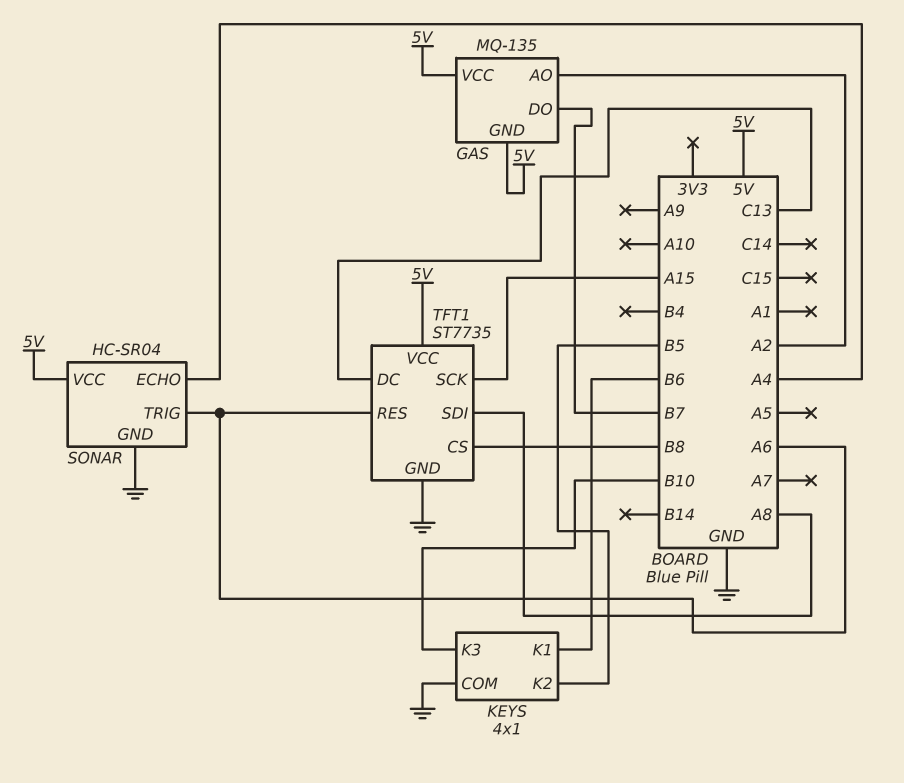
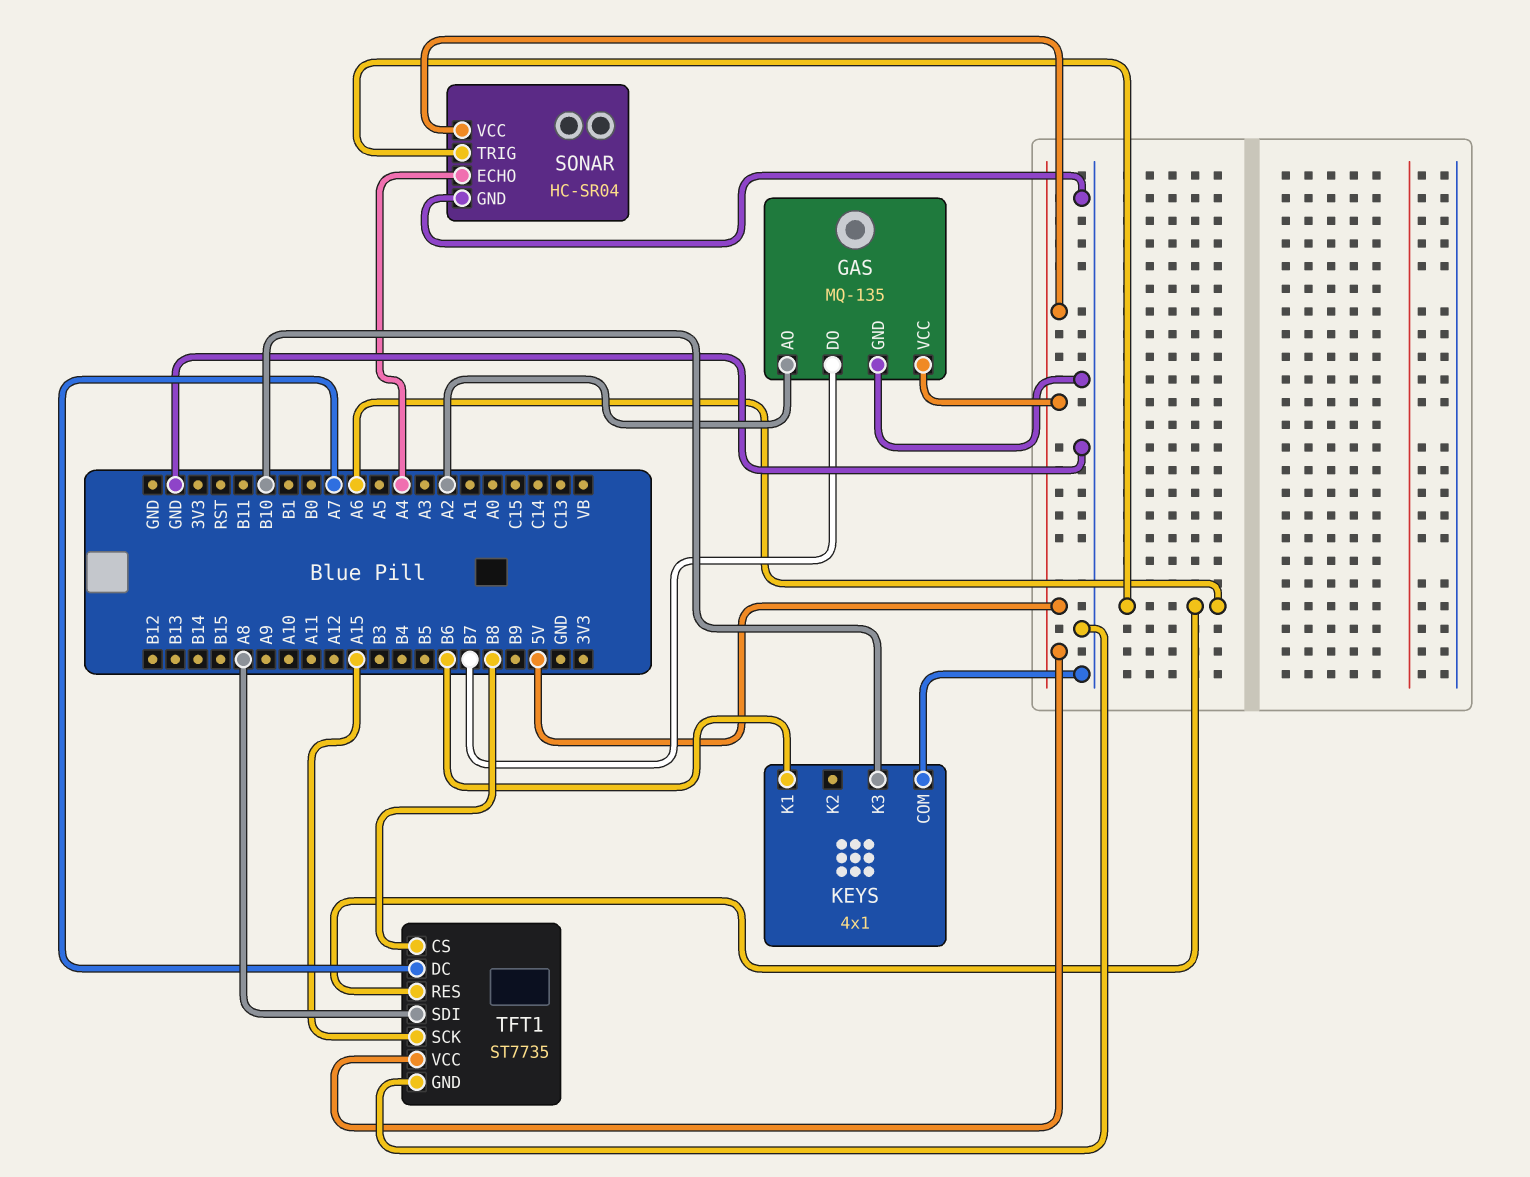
GAS pin GND: 5V -> GND
KEYS pin K2: B5 -> none
TFT1 pin DC: C13 -> A7

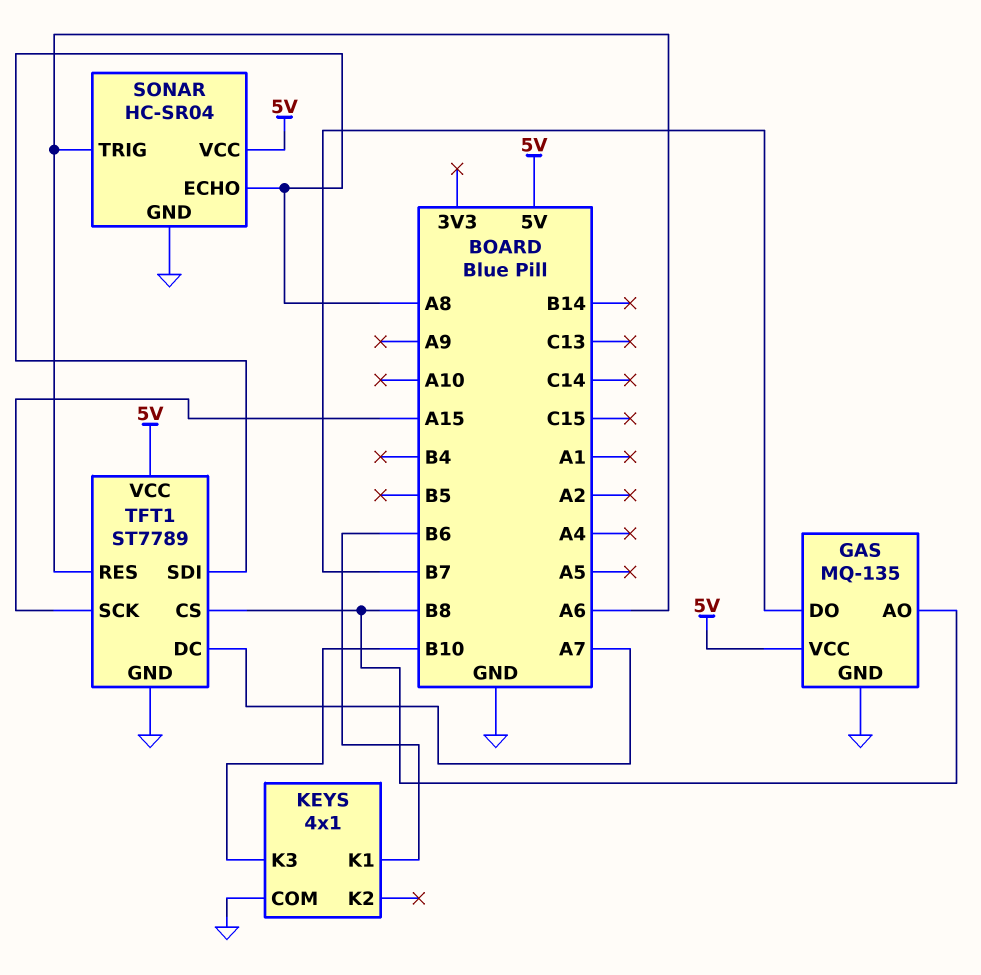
GAS pin AO: A2 -> B8
SONAR pin ECHO: A4 -> A8
TFT1: ST7735 -> ST7789

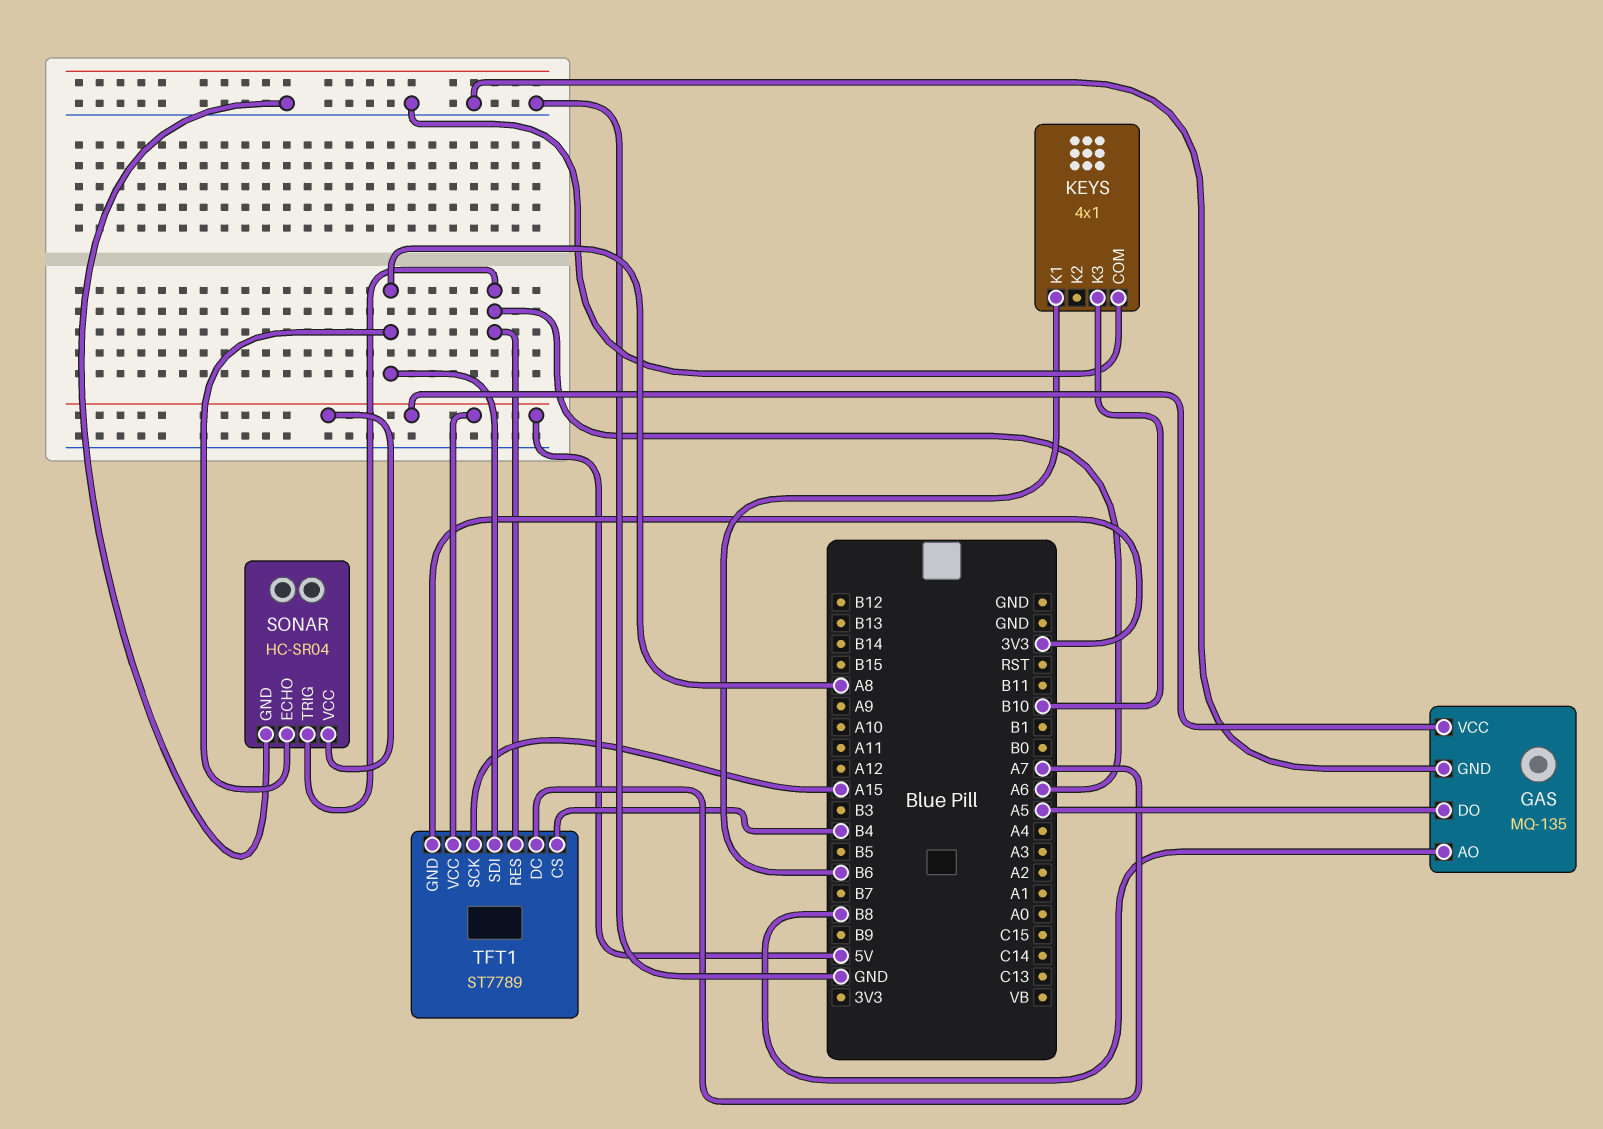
GAS pin DO: B7 -> A5
TFT1 pin CS: B8 -> B4
TFT1 pin GND: GND -> 3V3

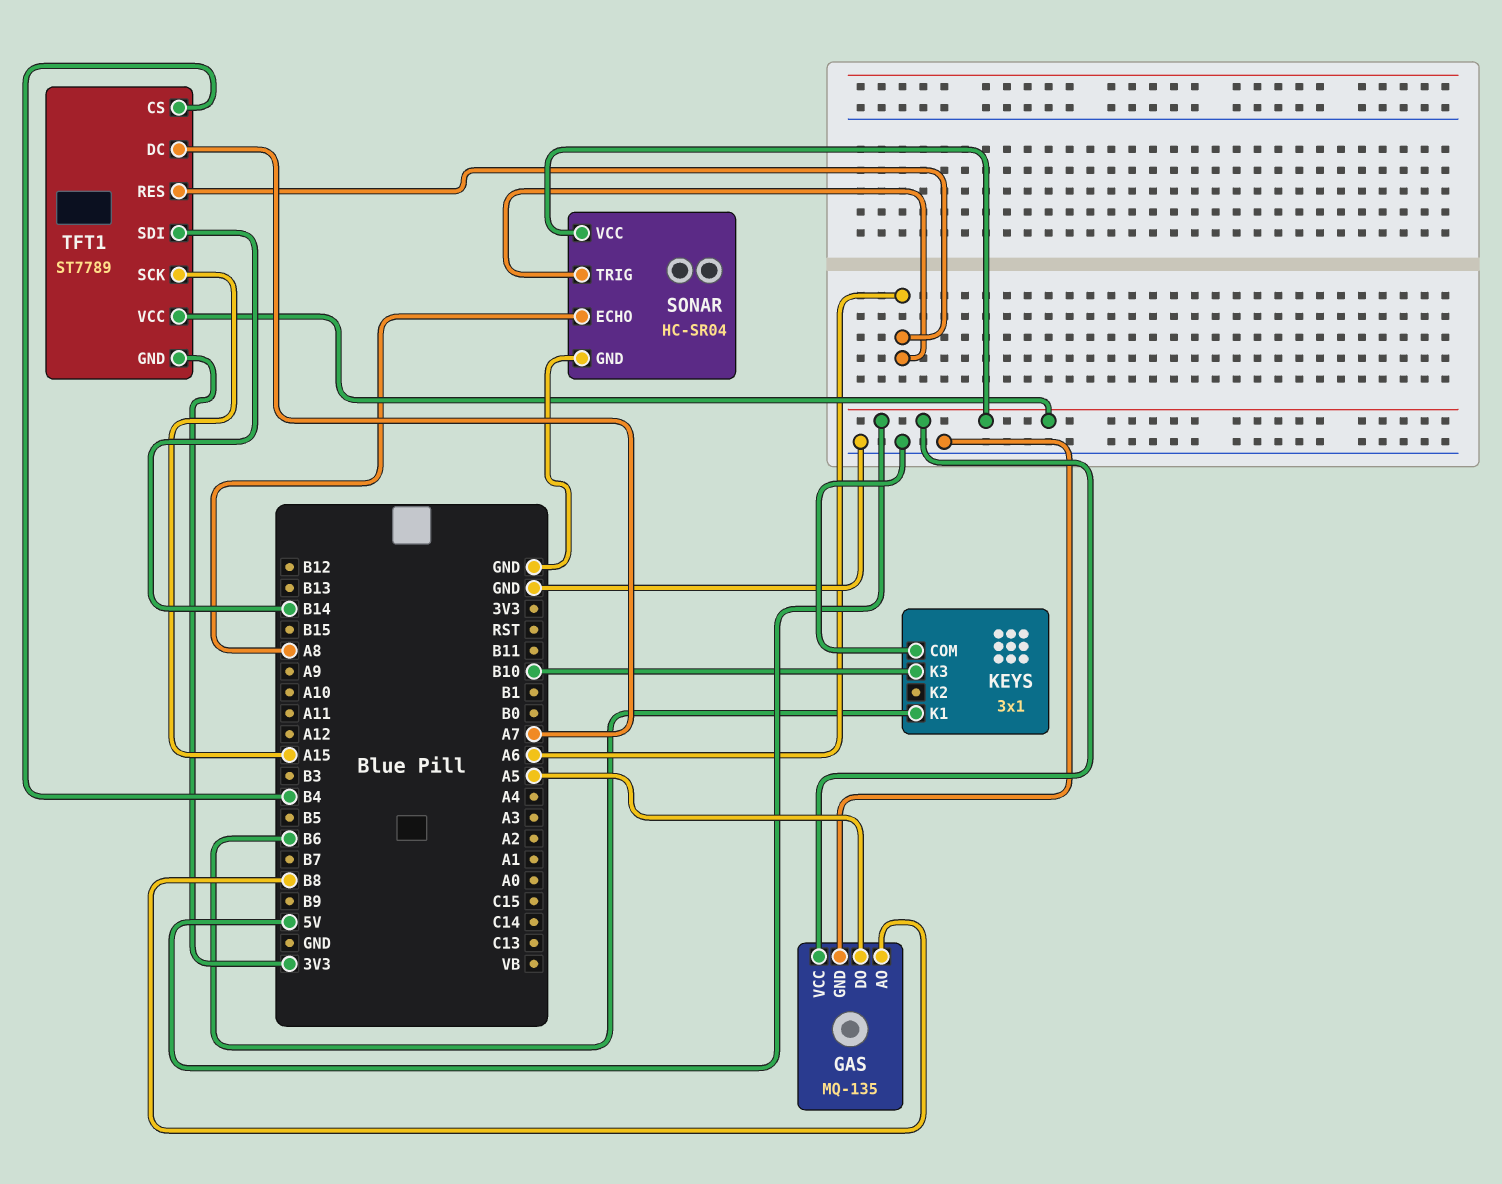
KEYS: 4x1 -> 3x1
TFT1 pin SDI: A8 -> B14

